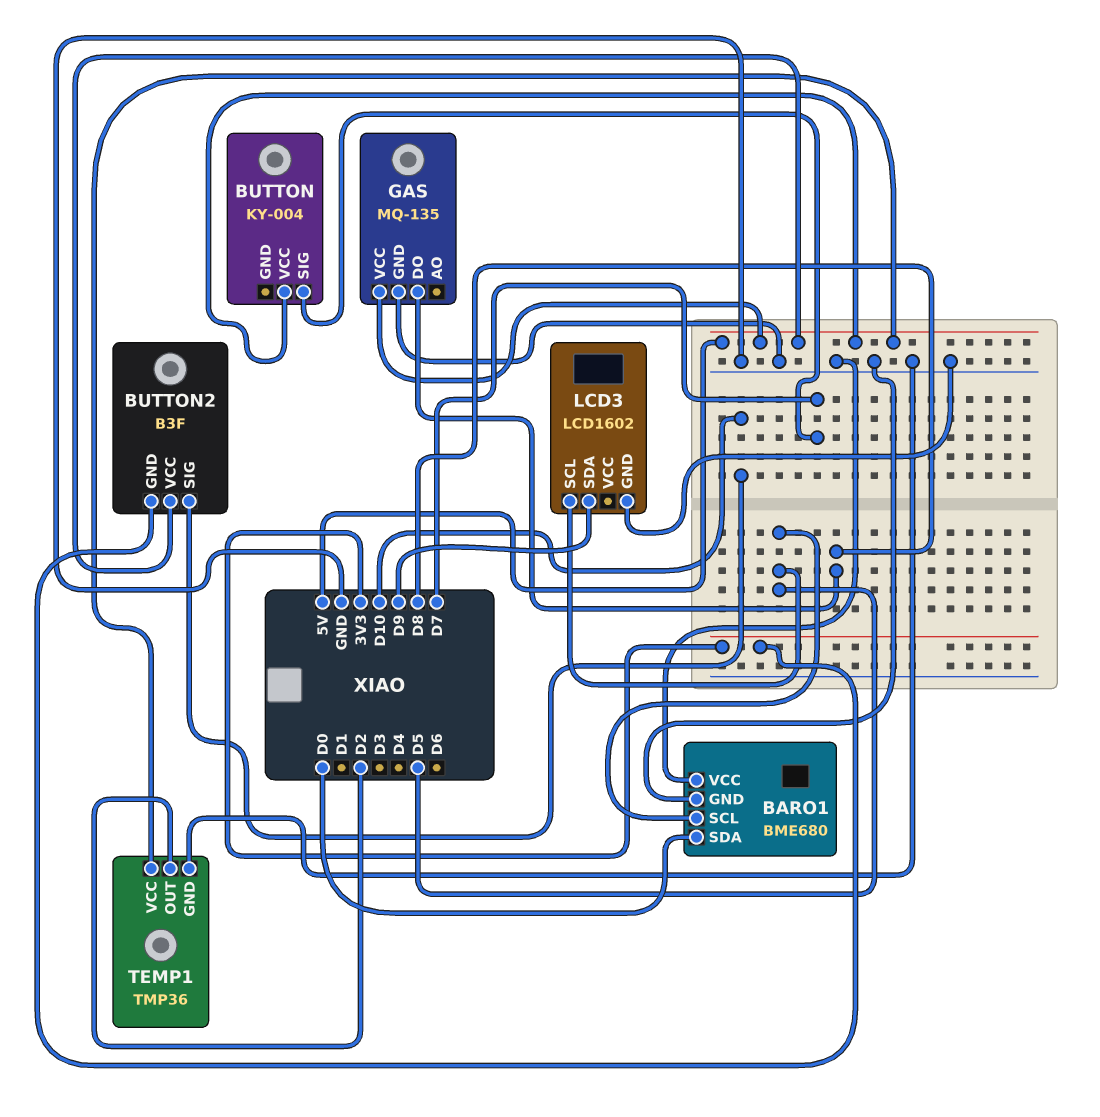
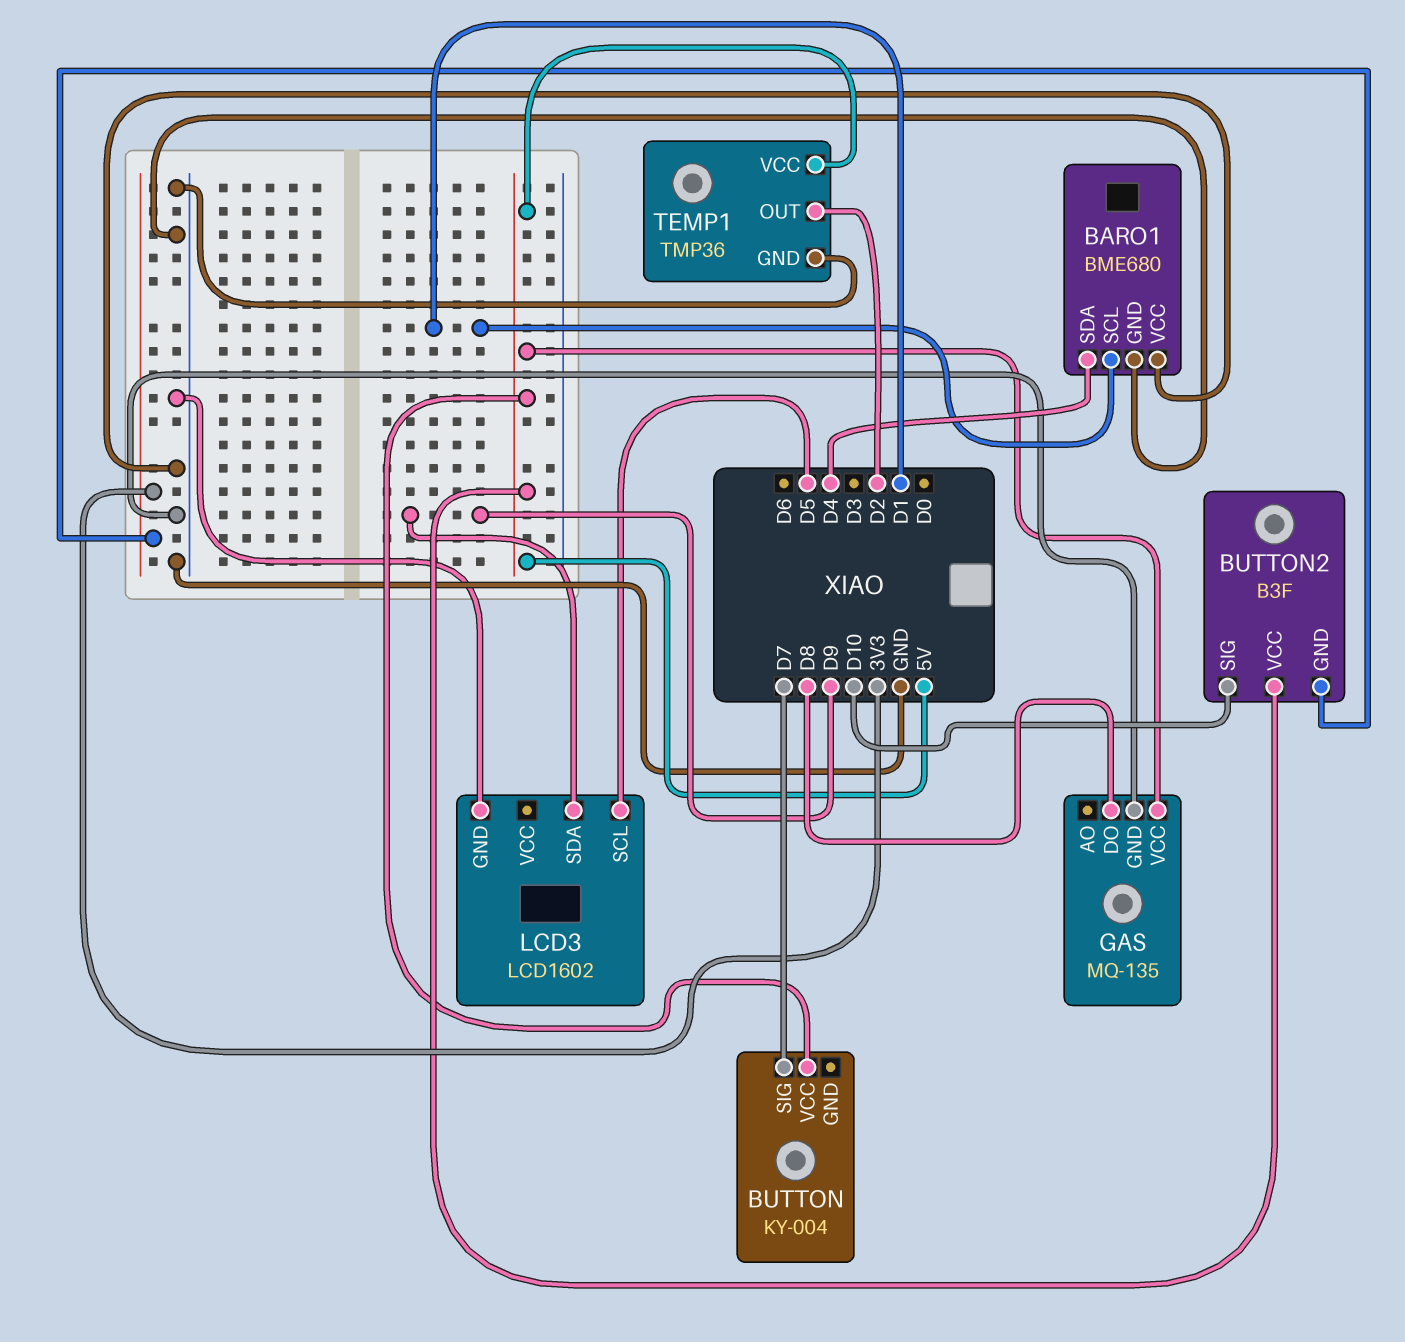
BARO1 pin SCL: D5 -> D1
BARO1 pin SDA: D0 -> D4

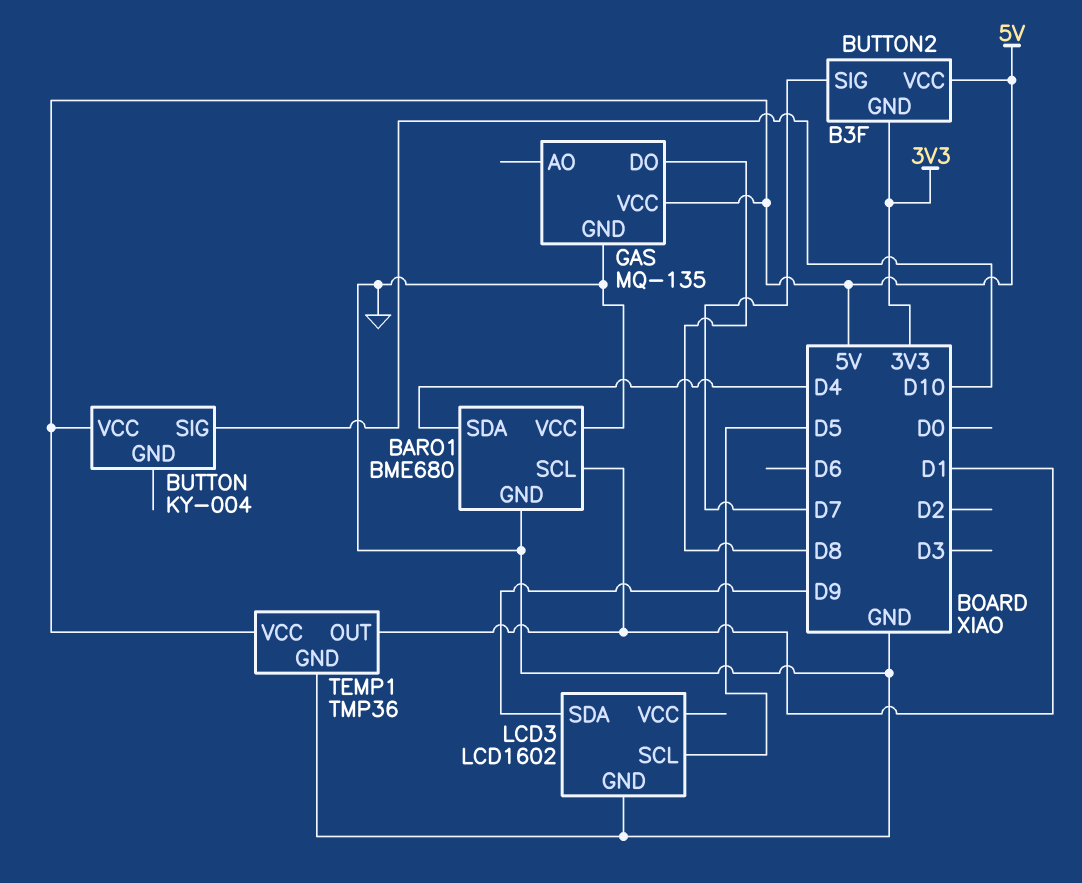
BUTTON pin SIG: D7 -> D10
BUTTON2 pin SIG: D10 -> D7
TEMP1 pin OUT: D2 -> D1

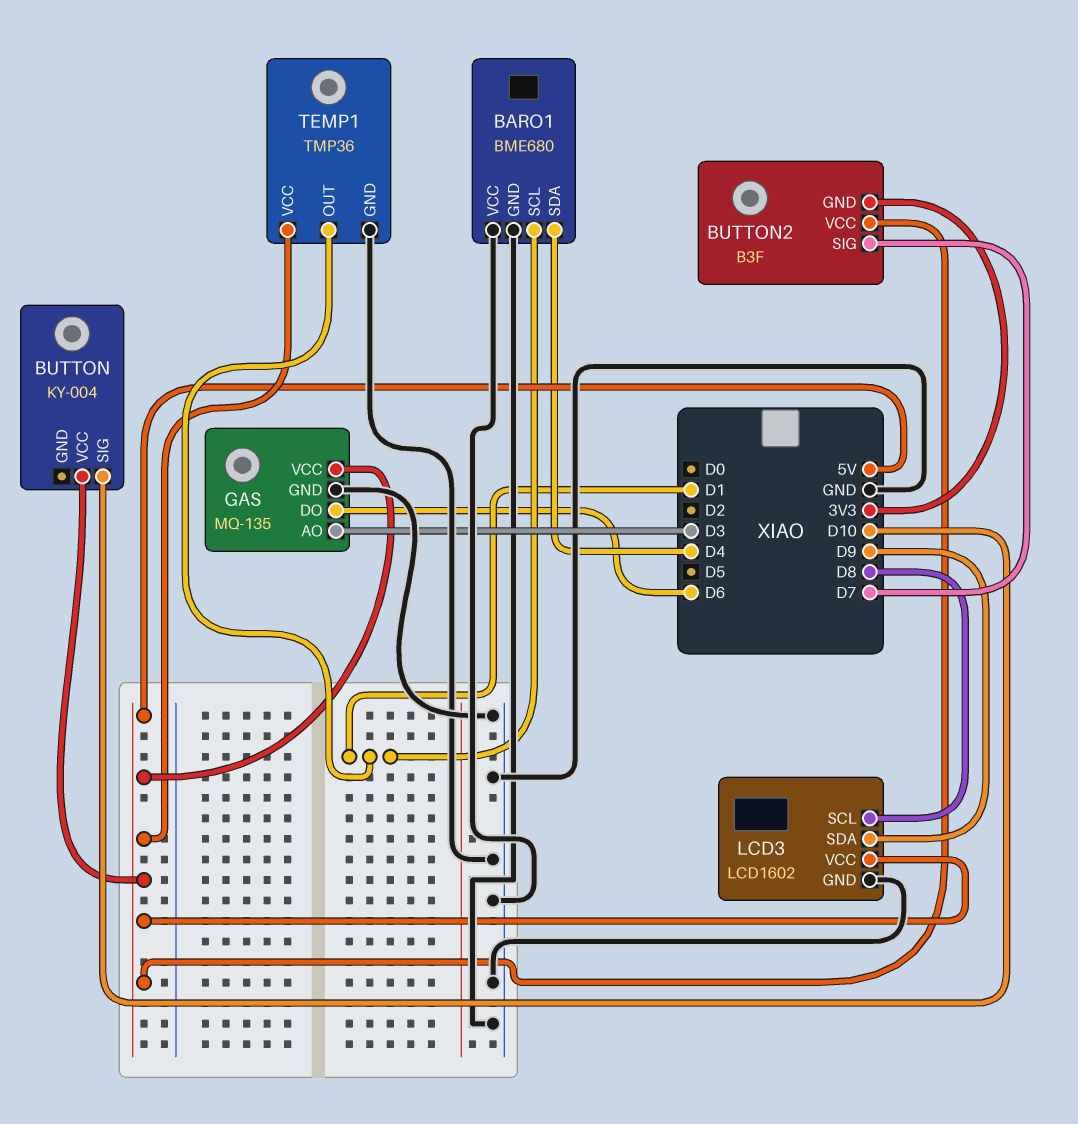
GAS pin AO: none -> D3
GAS pin DO: D8 -> D6
LCD3 pin SCL: D5 -> D8
LCD3 pin VCC: none -> 5V

